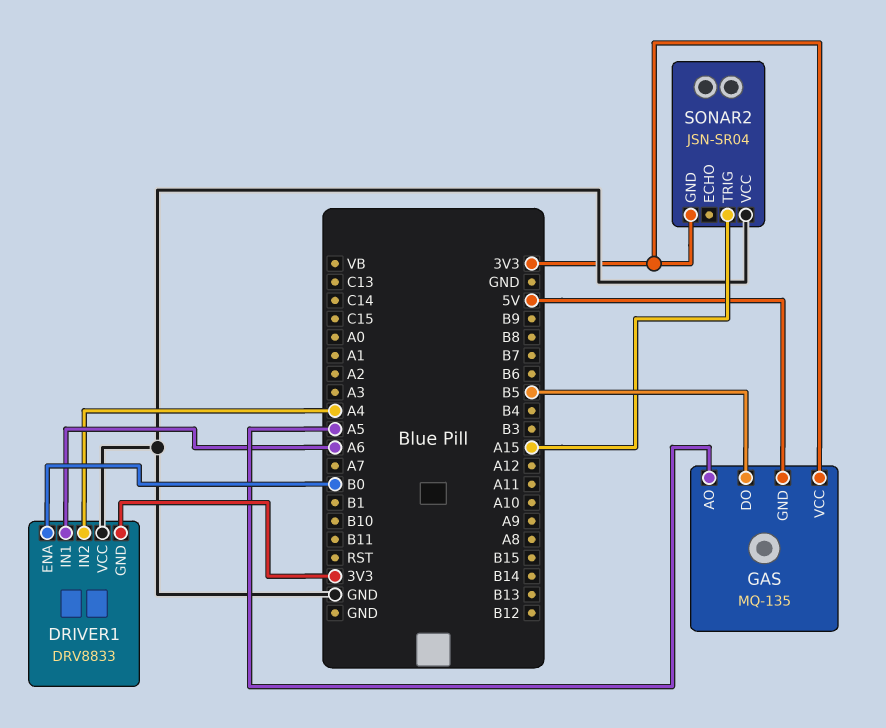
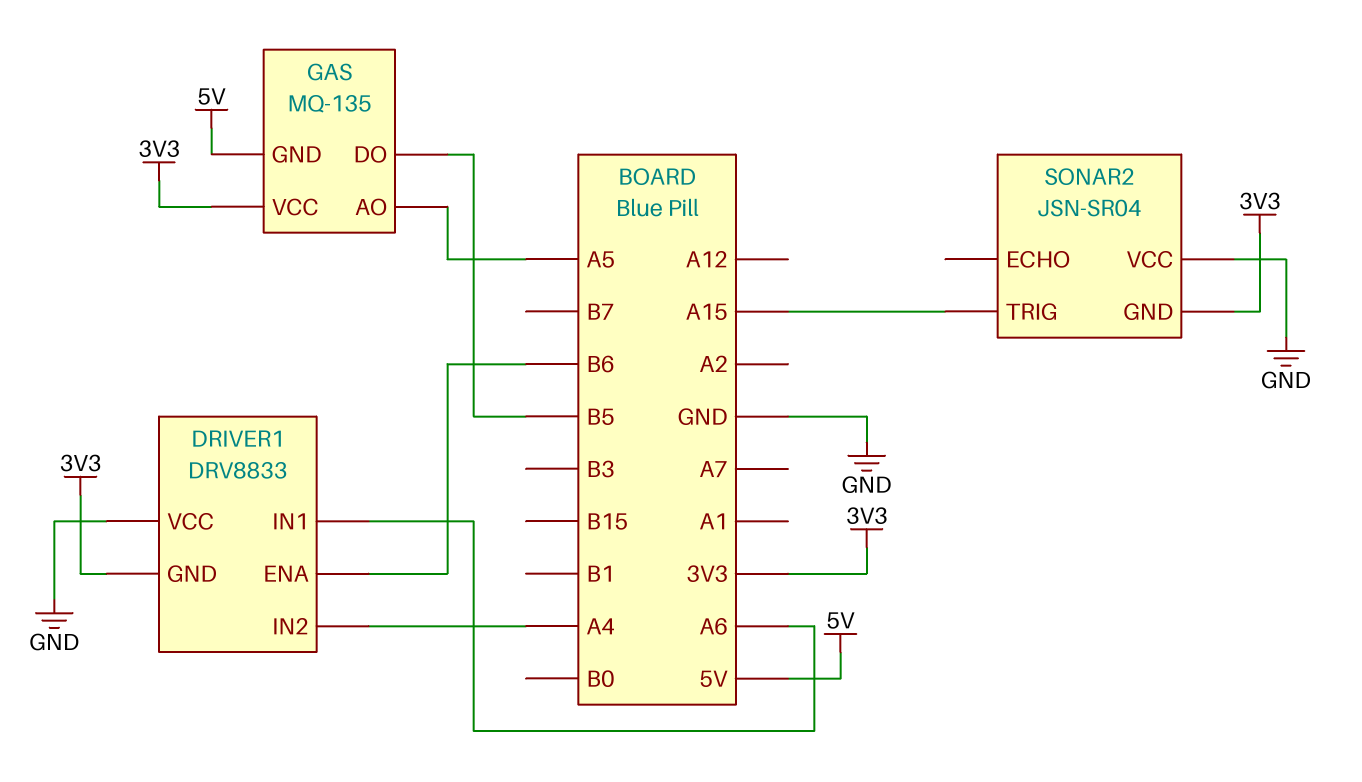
DRIVER1 pin ENA: B0 -> B6

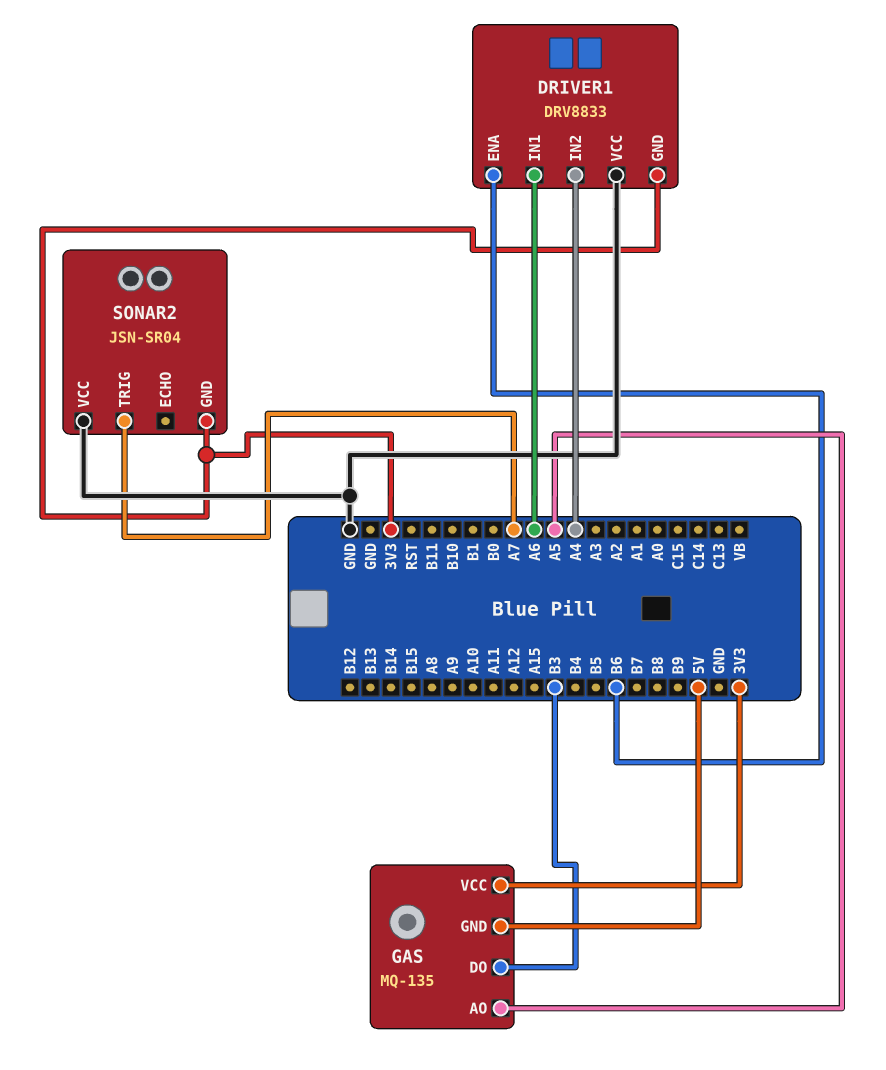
GAS pin DO: B5 -> B3
SONAR2 pin TRIG: A15 -> A7

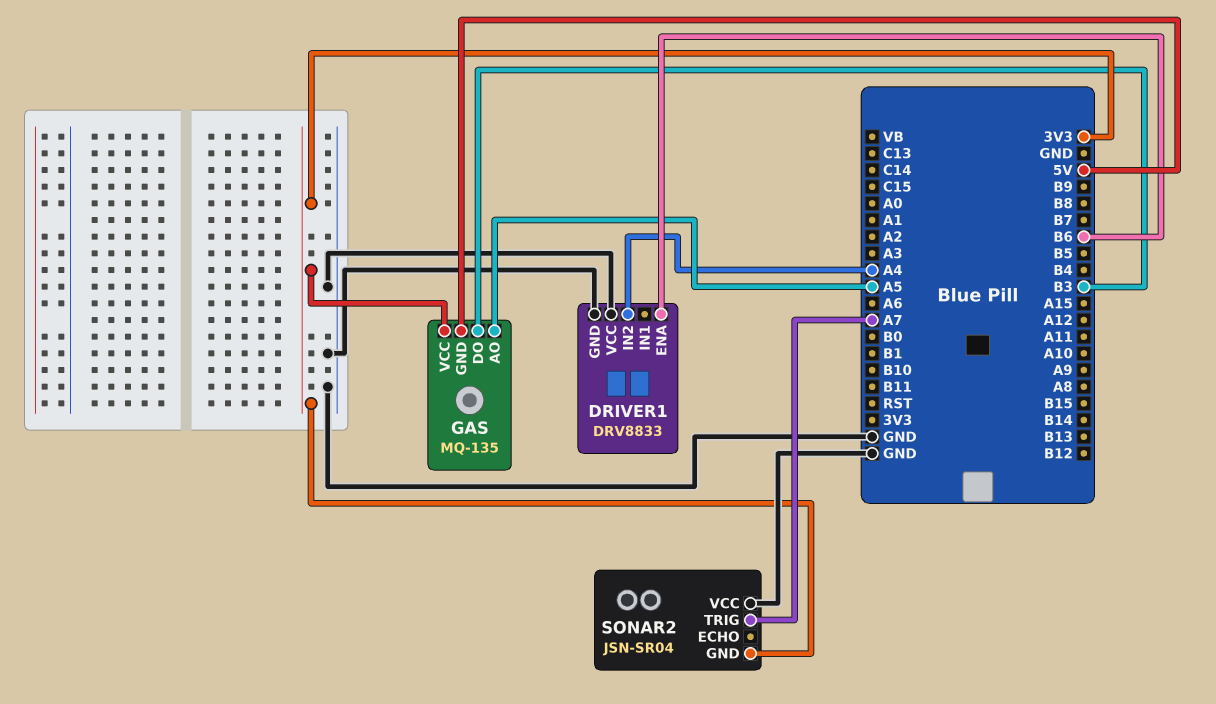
DRIVER1 pin GND: 3V3 -> GND
DRIVER1 pin IN1: A6 -> none

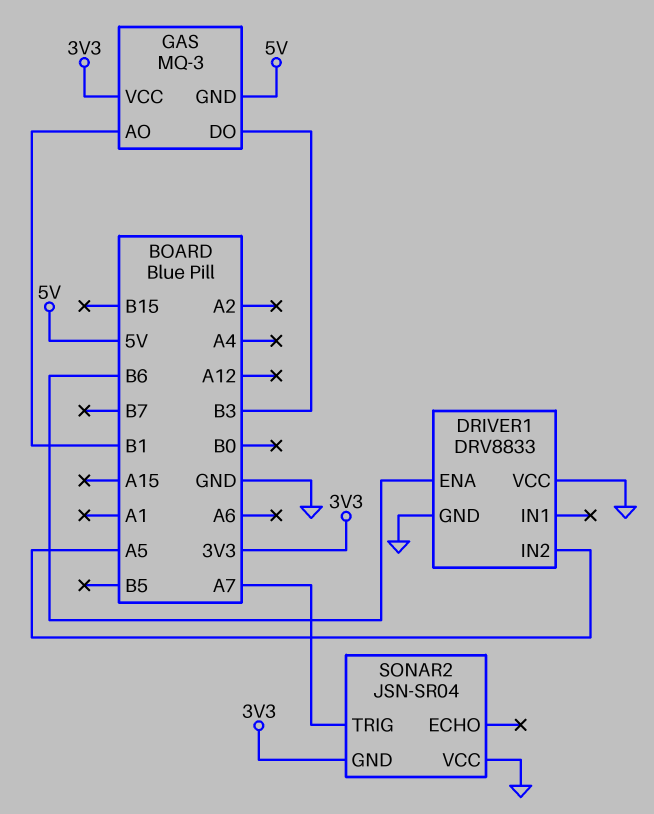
DRIVER1 pin IN2: A4 -> A5
GAS: MQ-135 -> MQ-3
GAS pin AO: A5 -> B1

